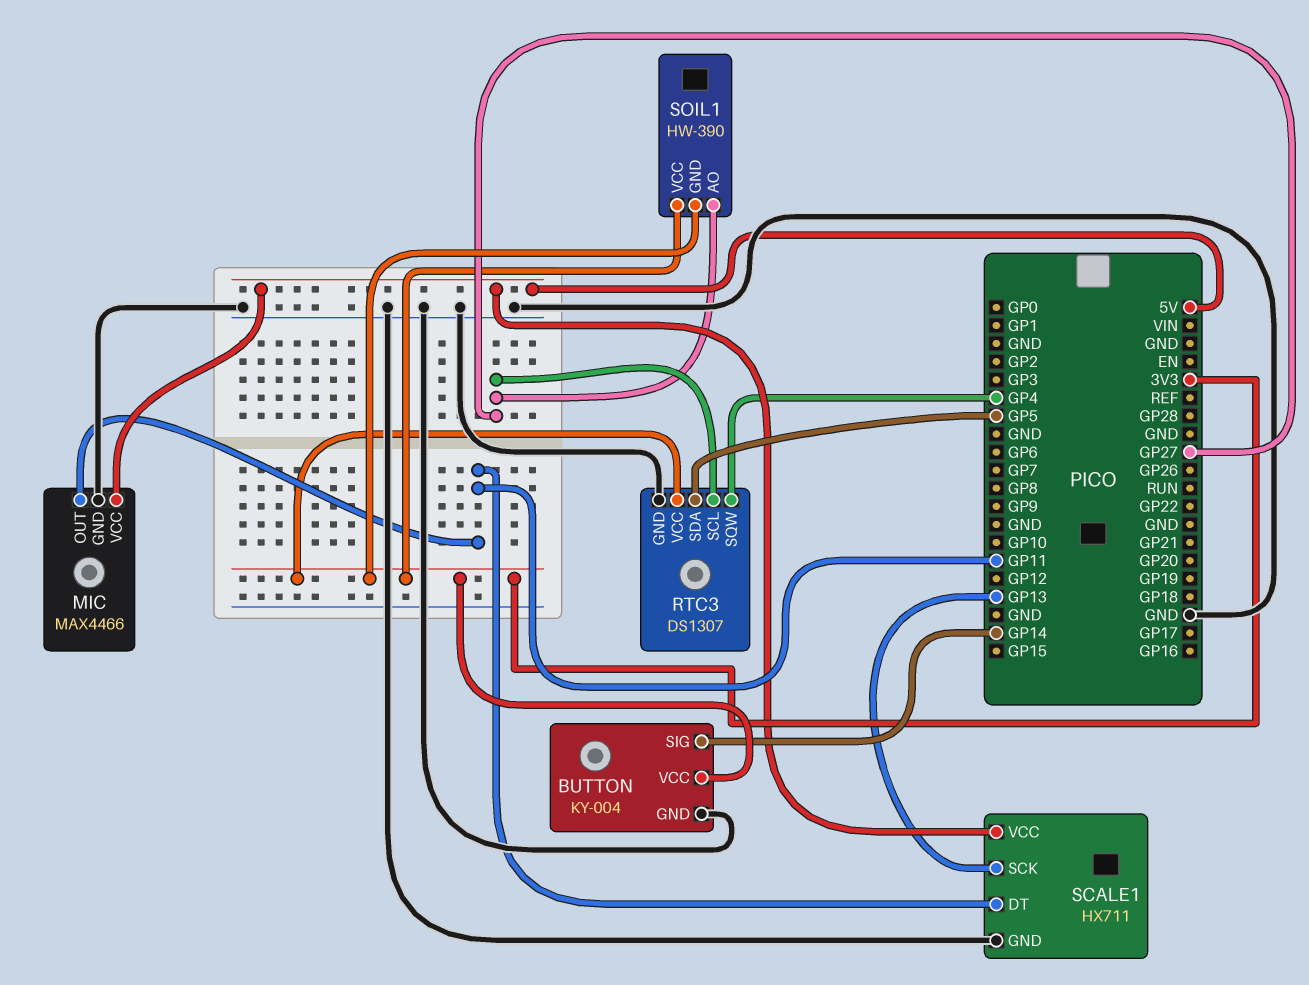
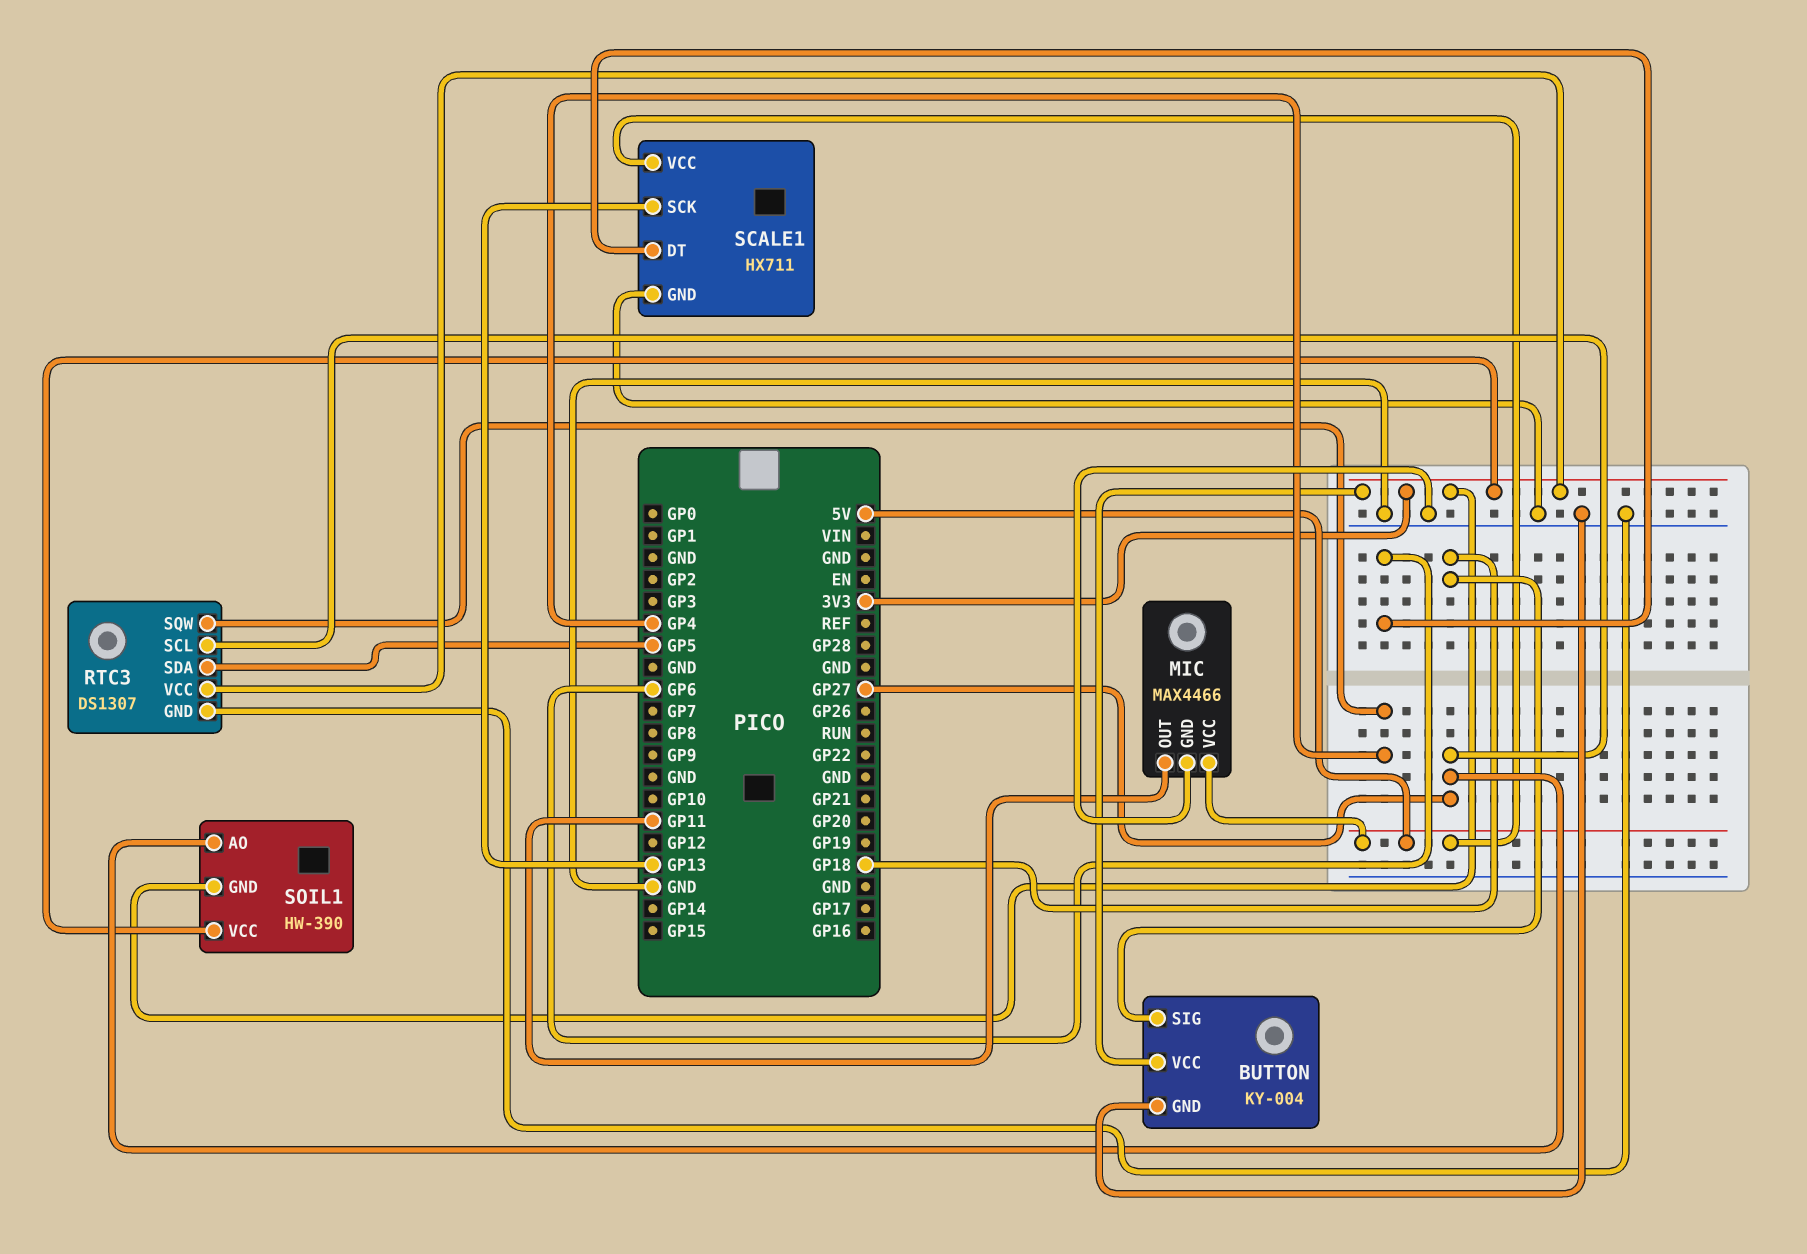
BUTTON pin SIG: GP14 -> GP18
SCALE1 pin DT: GP11 -> GP6

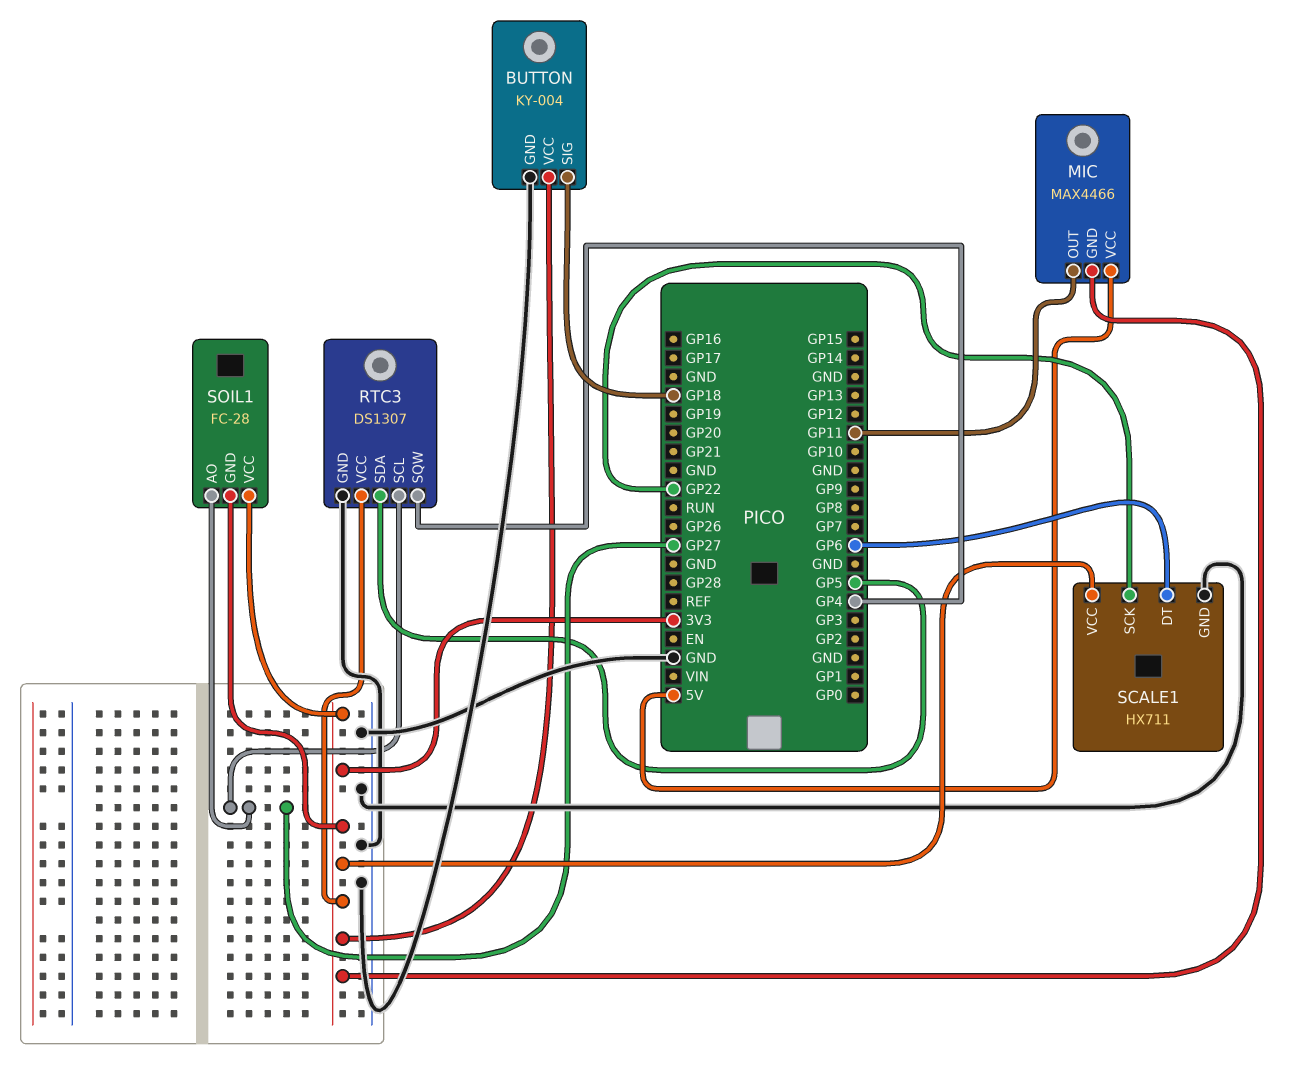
MIC pin GND: GND -> 3V3
SCALE1 pin SCK: GP13 -> GP22
SCALE1 pin VCC: 5V -> 3V3
SOIL1: HW-390 -> FC-28

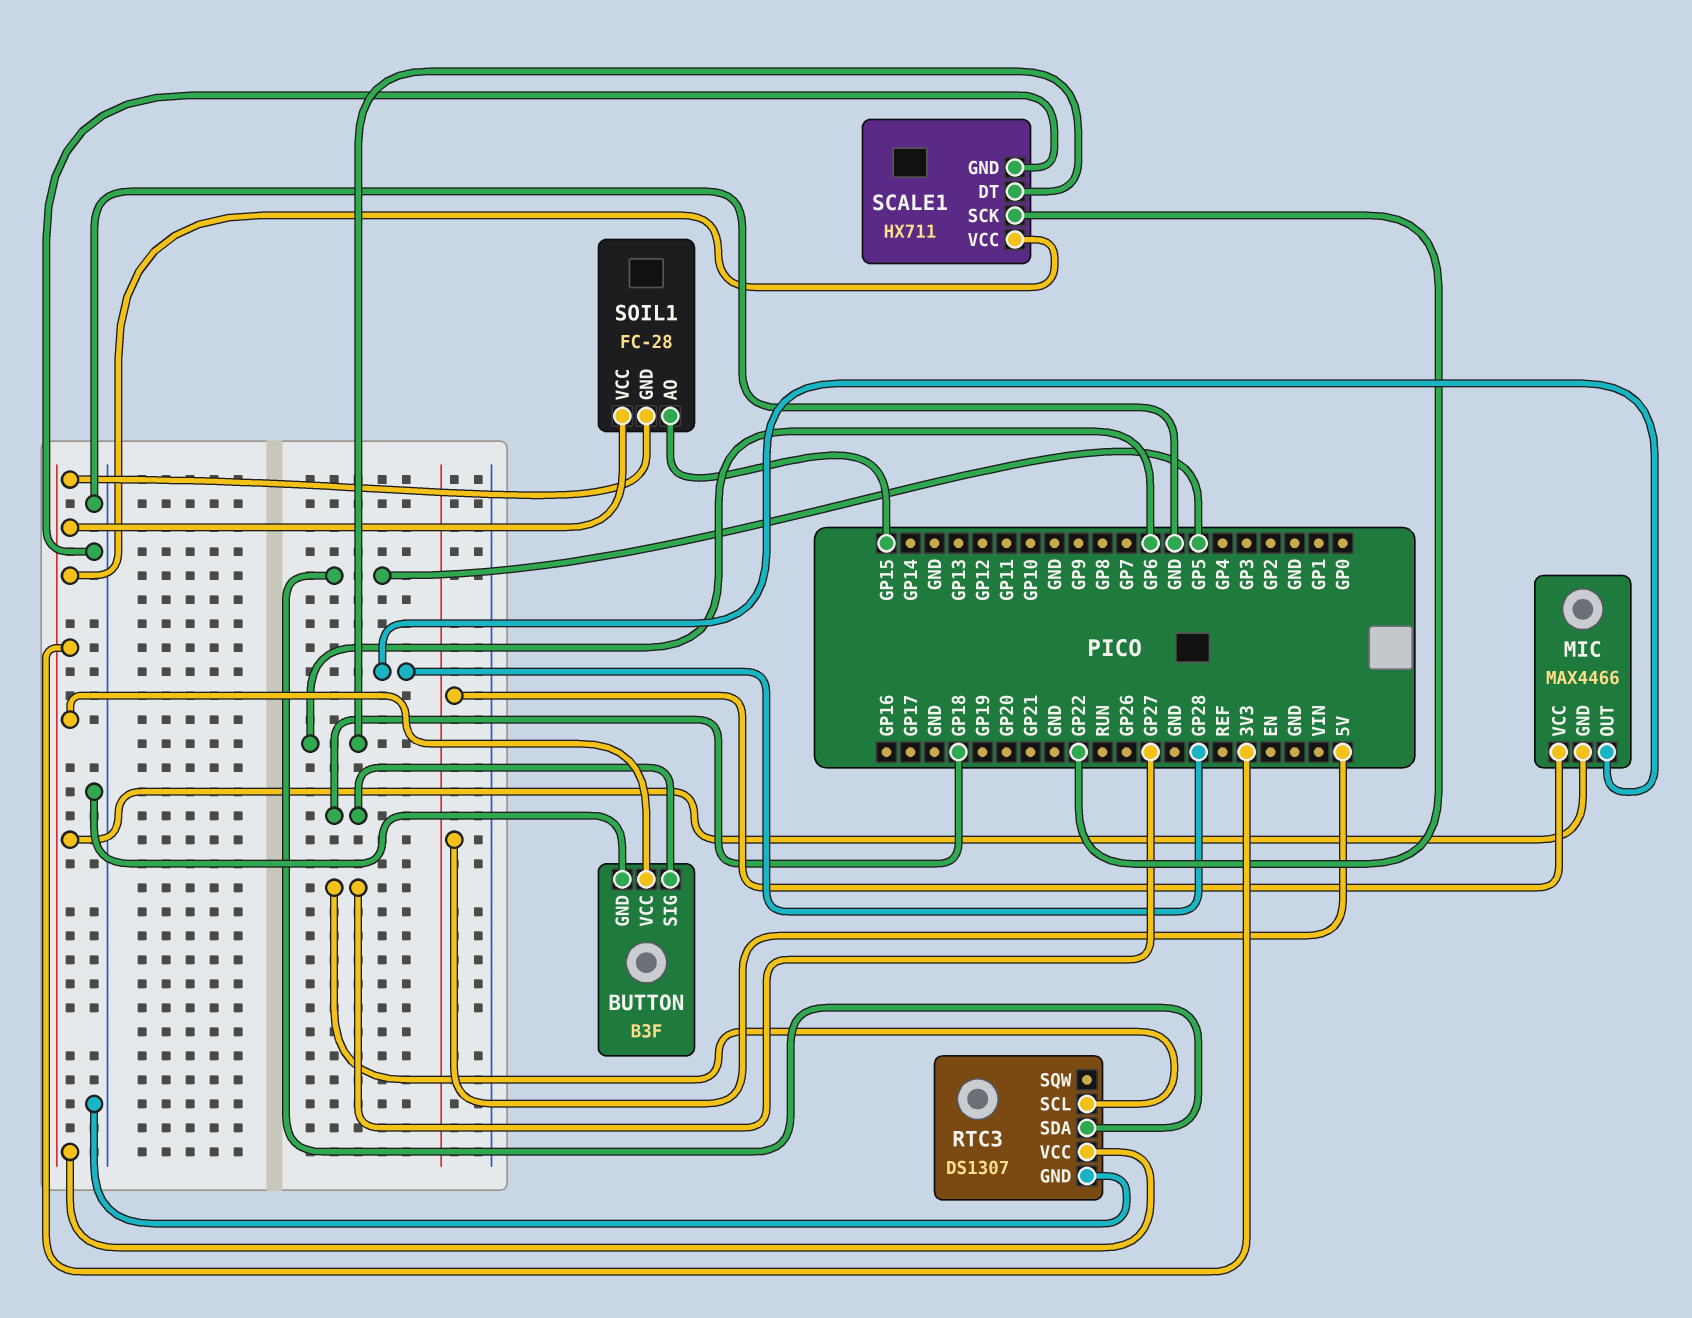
BUTTON: KY-004 -> B3F
MIC pin OUT: GP11 -> GP28
RTC3 pin SQW: GP4 -> none
SOIL1 pin AO: GP27 -> GP15

